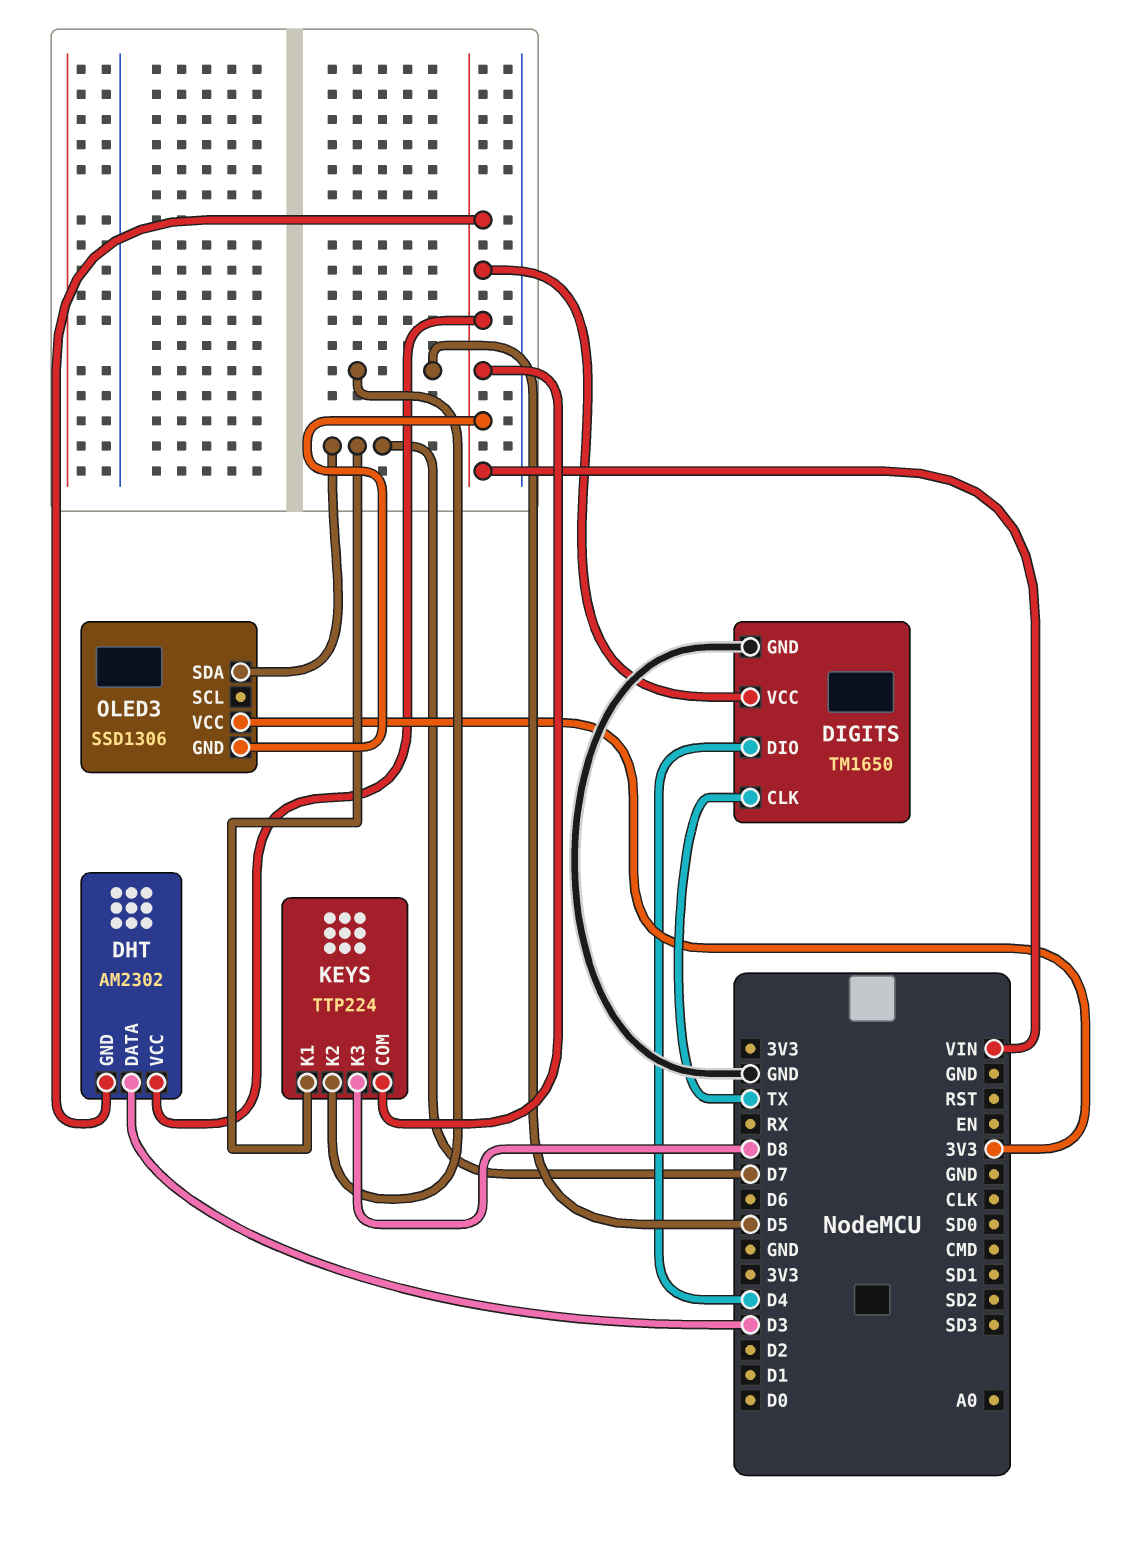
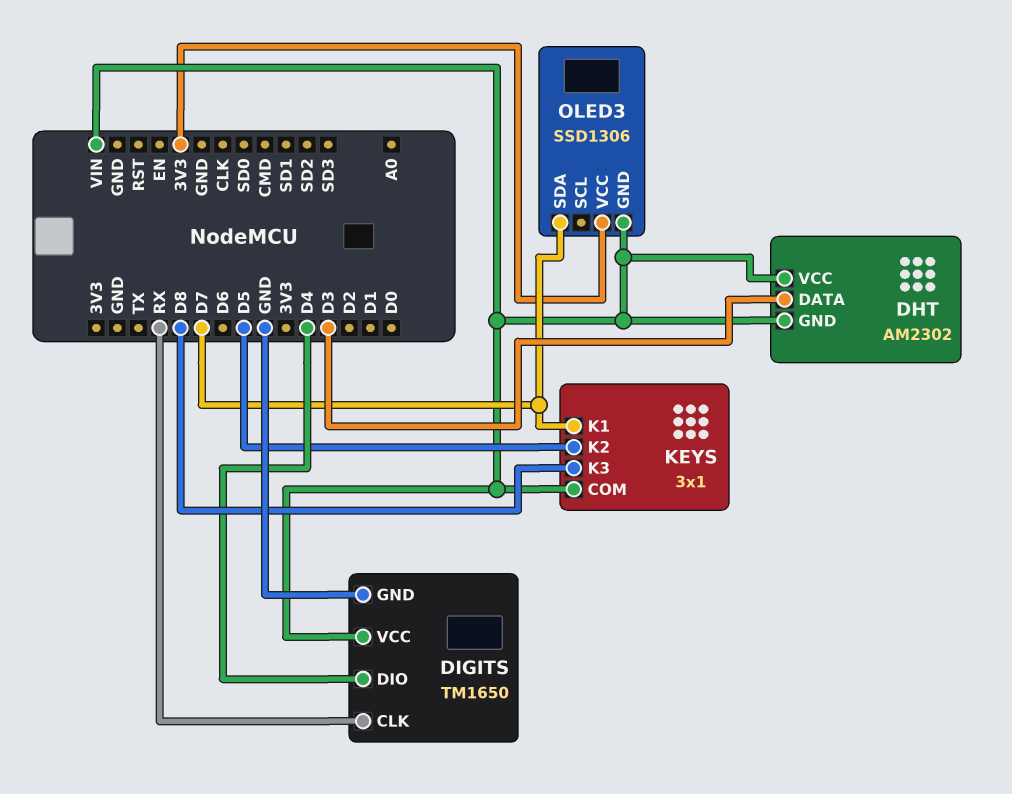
DIGITS pin CLK: TX -> RX
KEYS: TTP224 -> 3x1

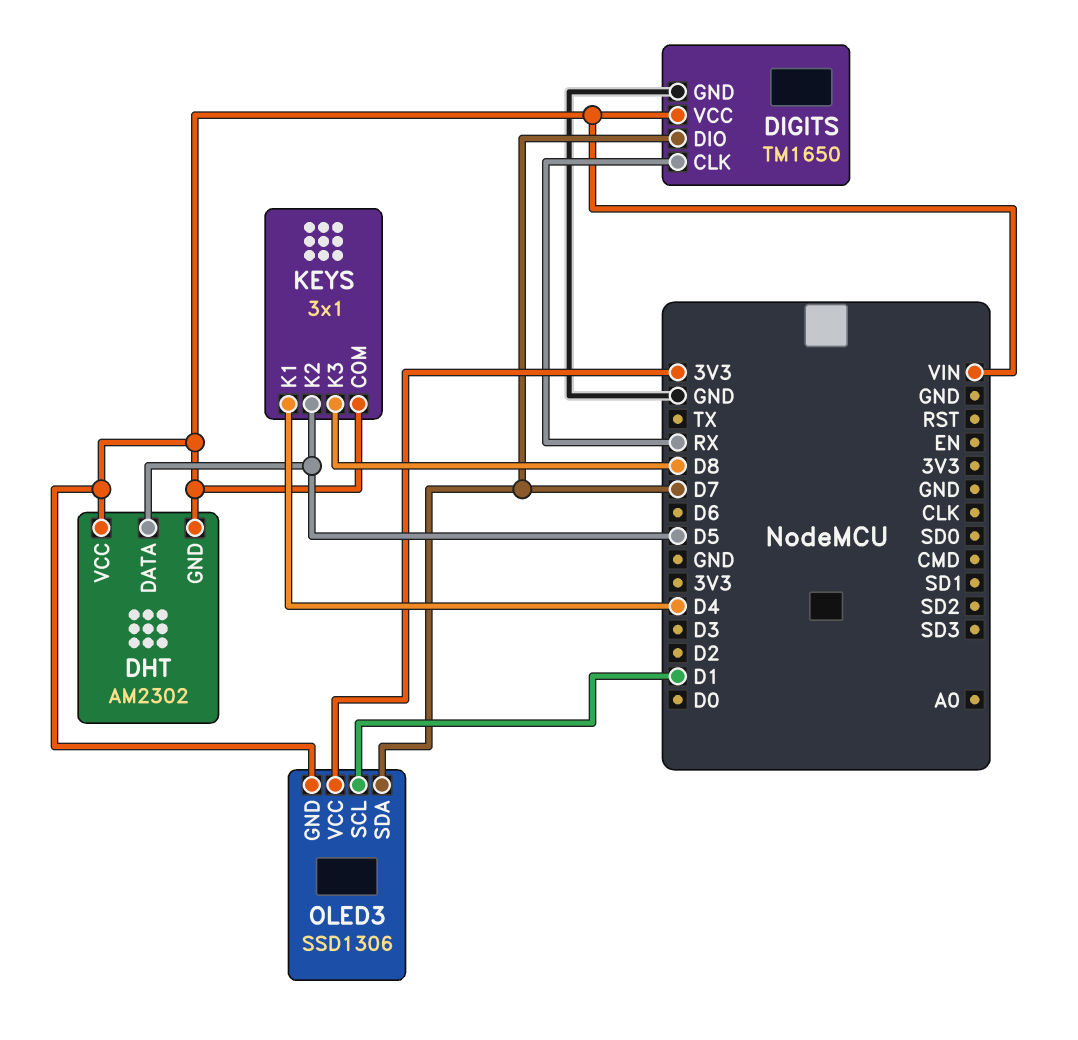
DHT pin DATA: D3 -> D5
DIGITS pin DIO: D4 -> D7
KEYS pin K1: D7 -> D4
OLED3 pin SCL: none -> D1

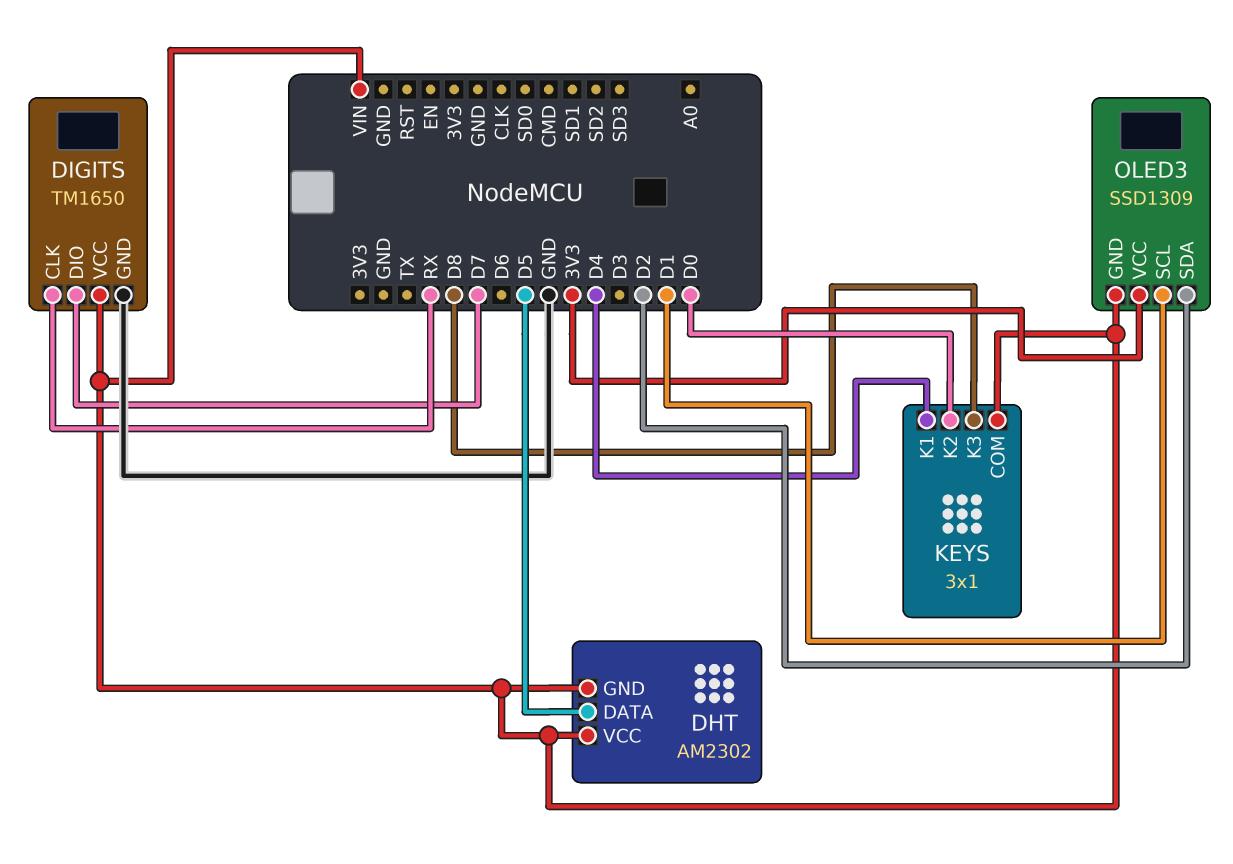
KEYS pin K2: D5 -> D0
OLED3: SSD1306 -> SSD1309
OLED3 pin SDA: D7 -> D2

